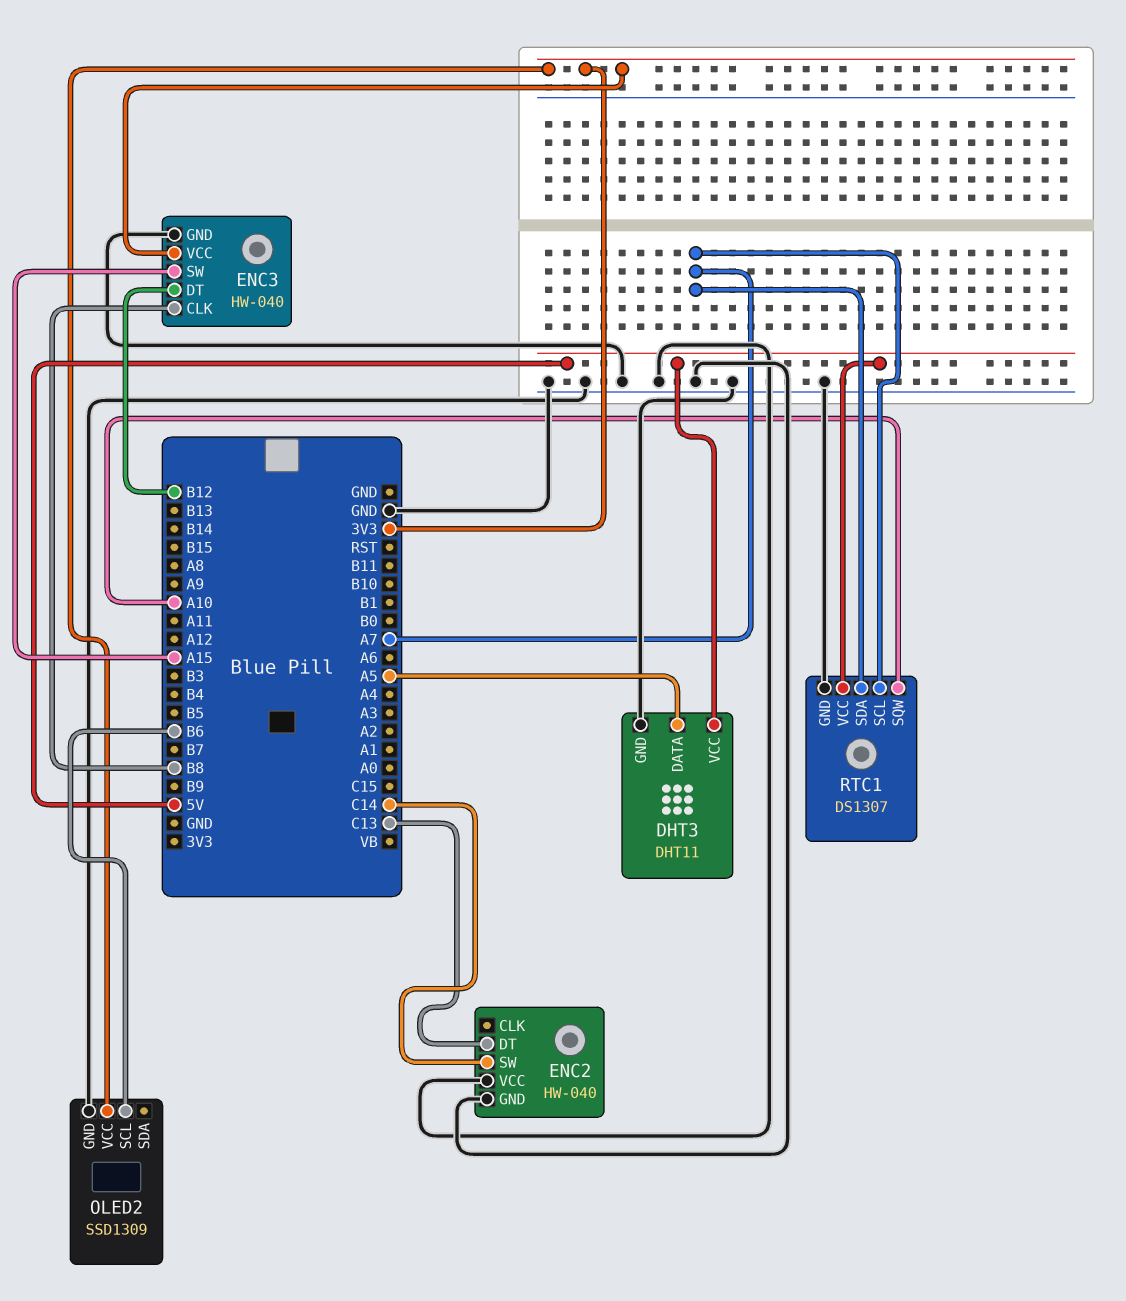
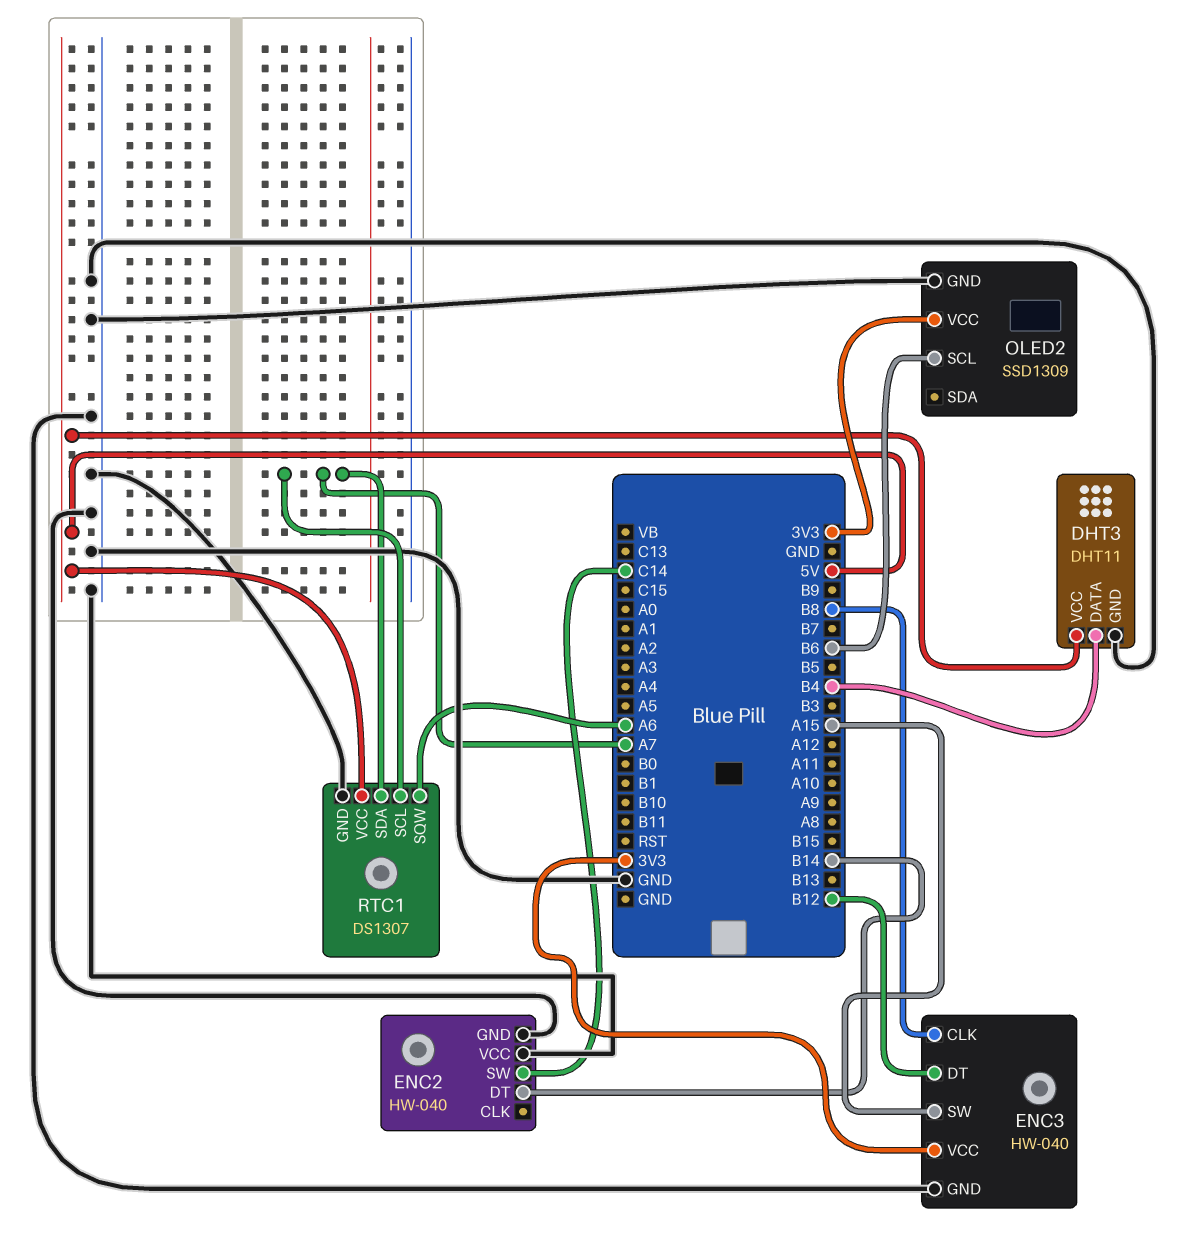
DHT3 pin DATA: A5 -> B4
ENC2 pin DT: C13 -> B14
RTC1 pin SQW: A10 -> A6

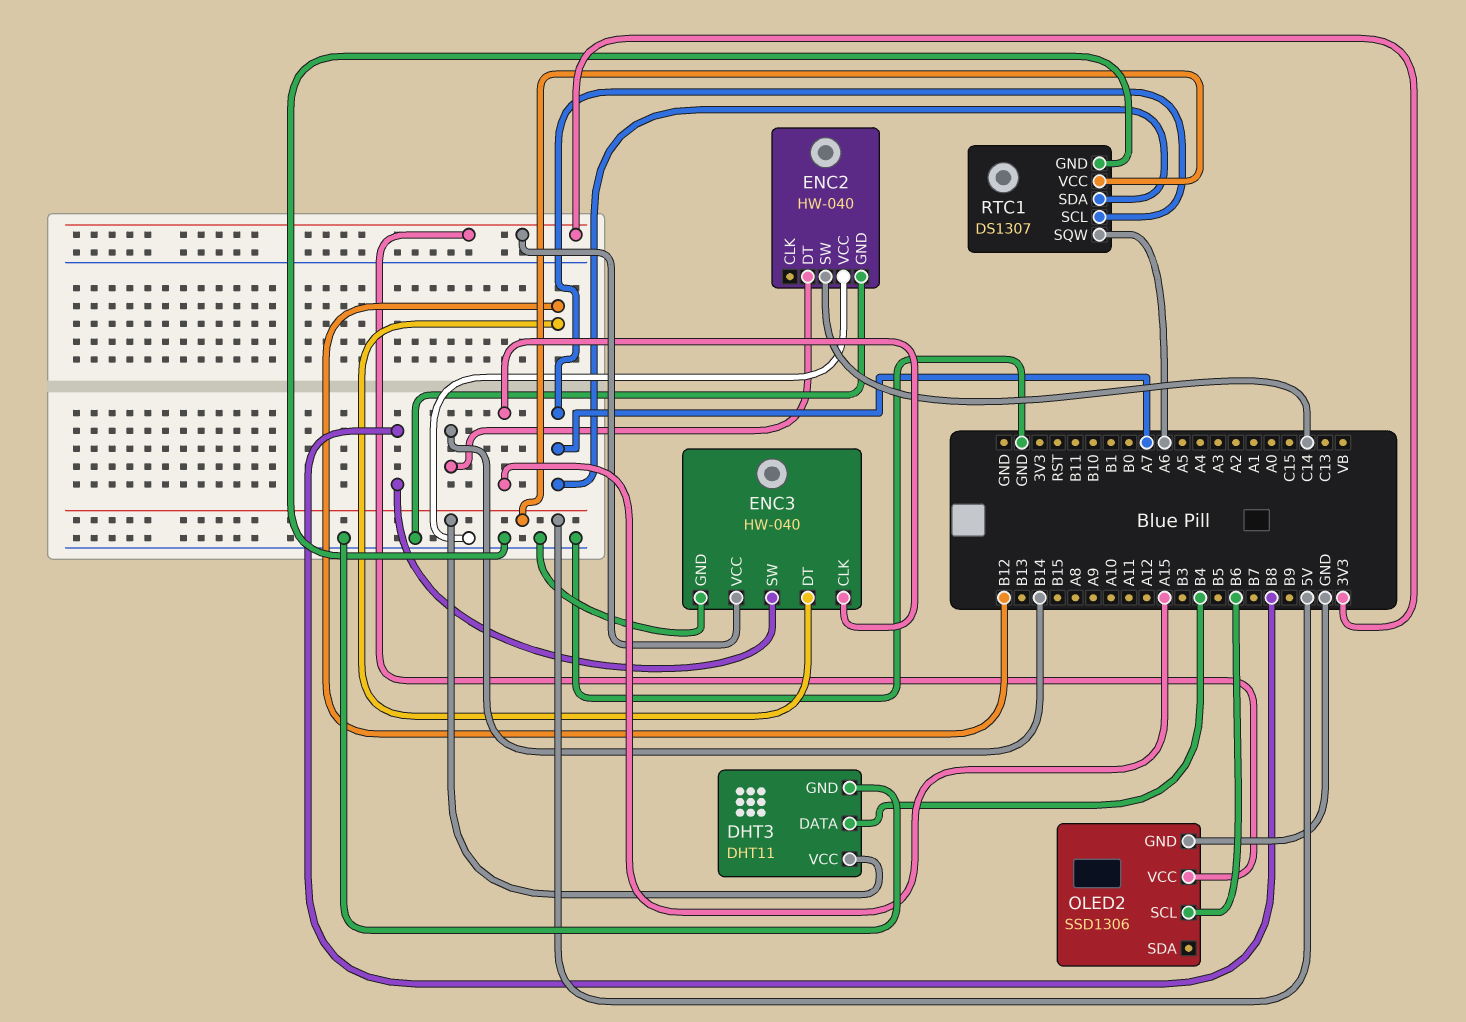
ENC3 pin CLK: B8 -> A15
ENC3 pin SW: A15 -> B8
OLED2: SSD1309 -> SSD1306

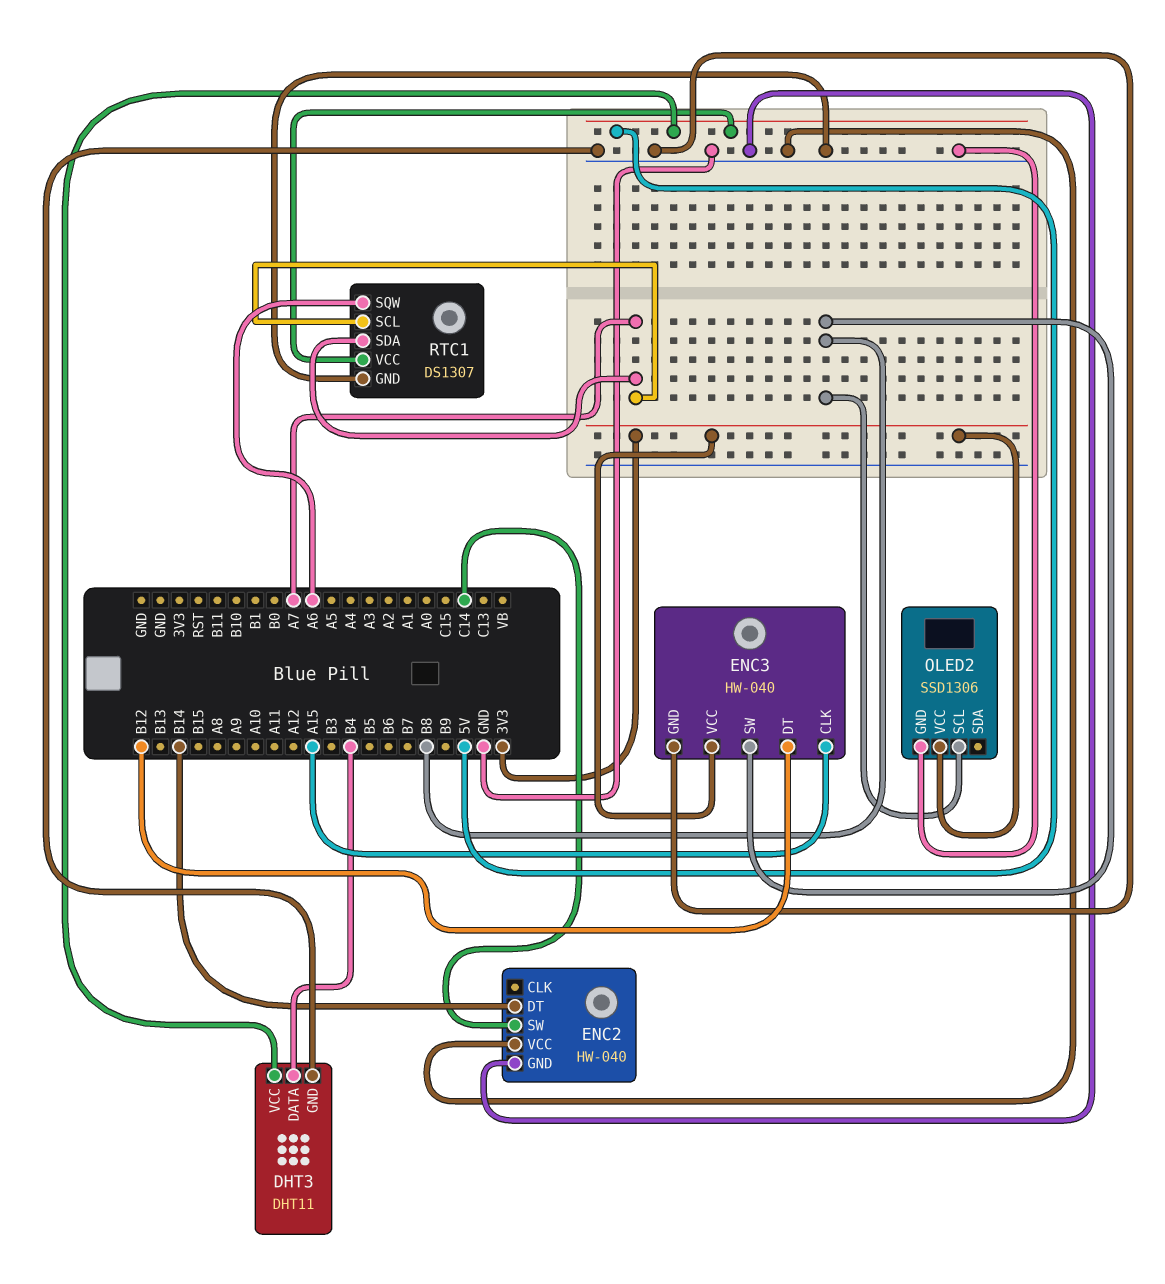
OLED2 pin SCL: B6 -> B8

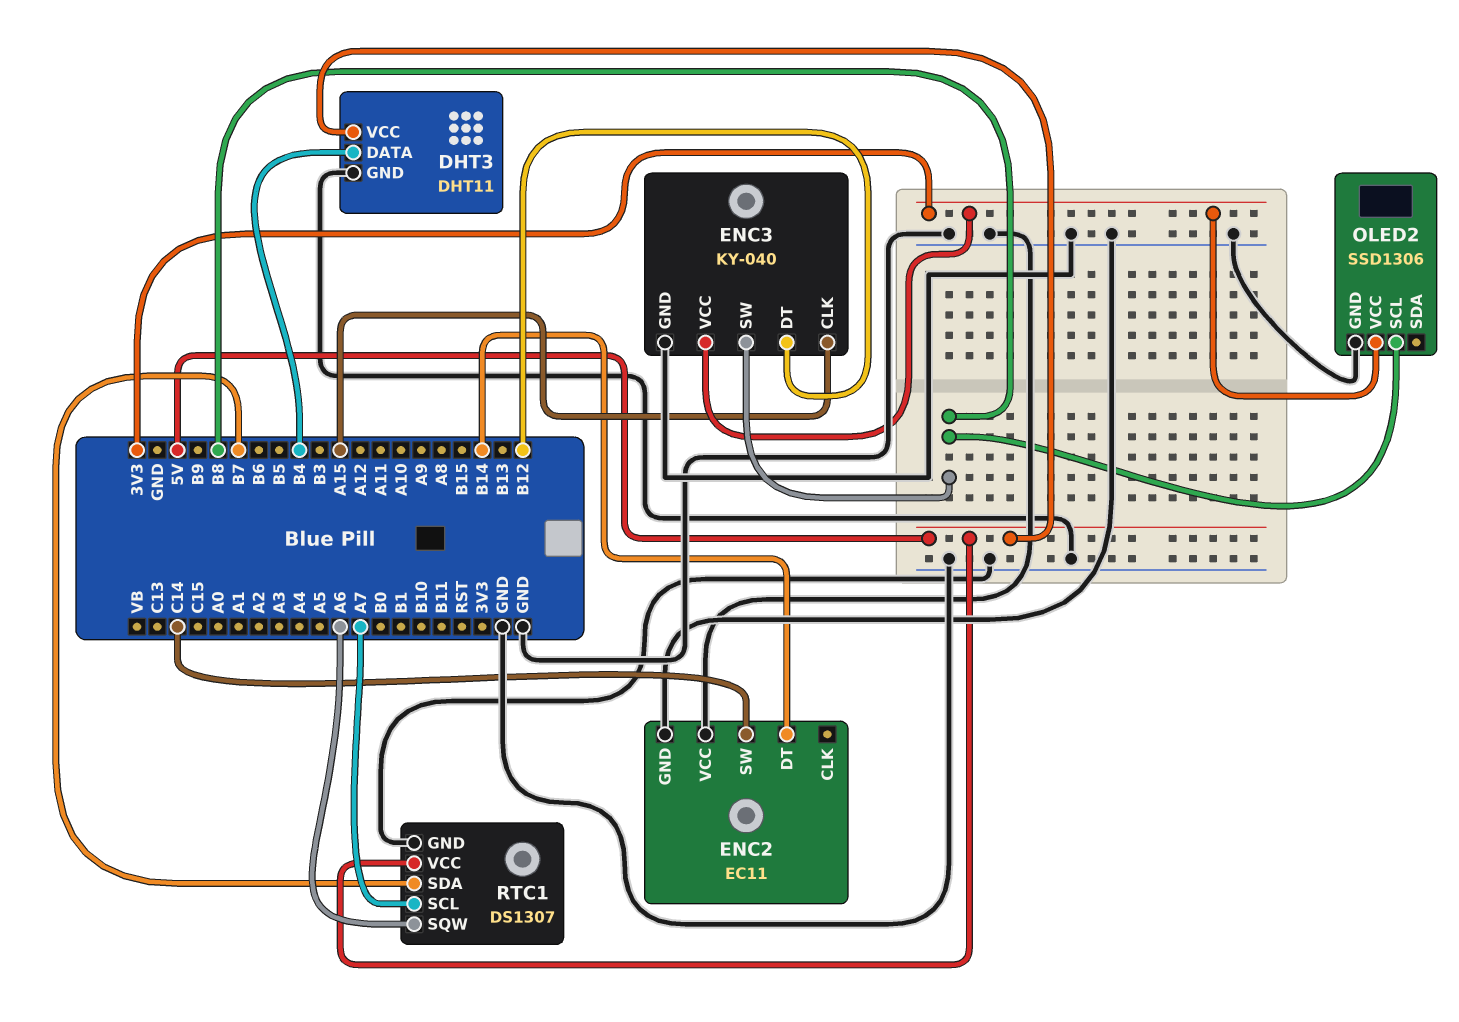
ENC2: HW-040 -> EC11
ENC3: HW-040 -> KY-040
RTC1 pin SDA: A7 -> B7

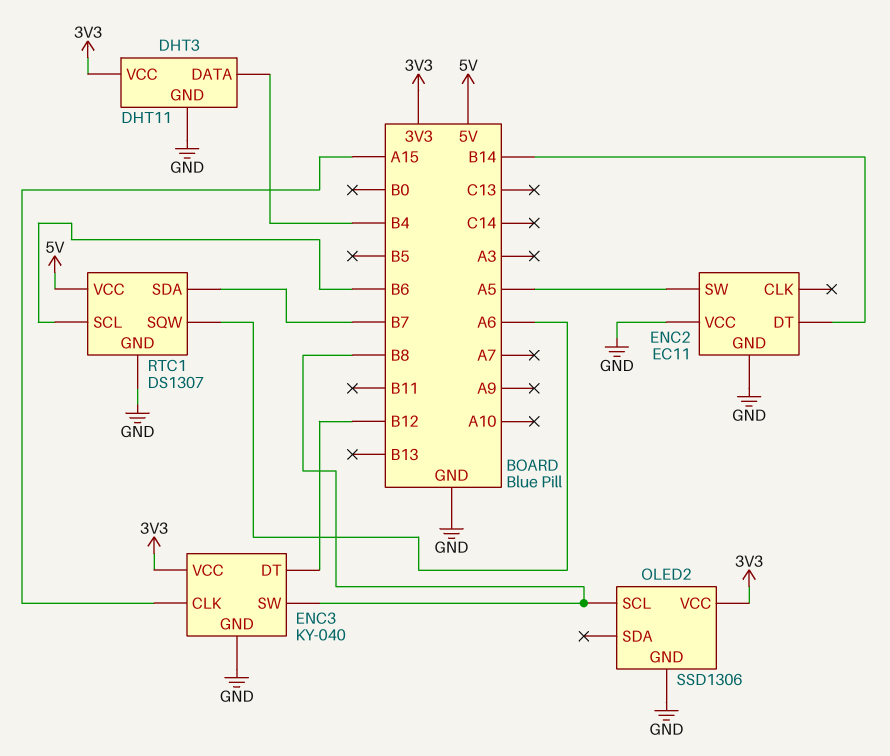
DHT3 pin VCC: 5V -> 3V3
ENC2 pin SW: C14 -> A5
RTC1 pin SCL: A7 -> B6

